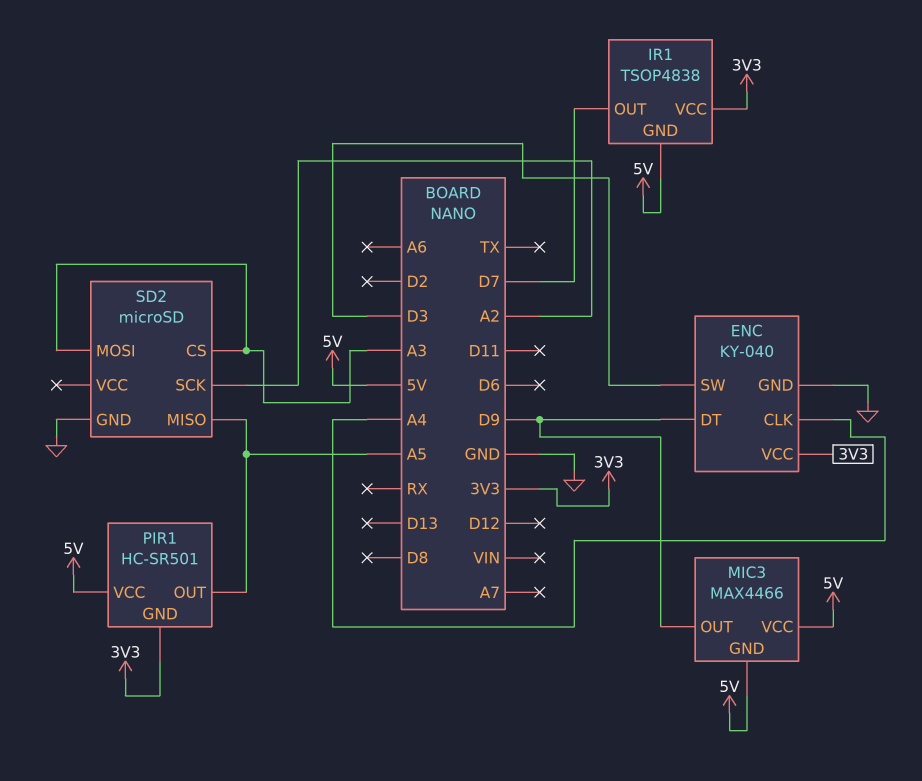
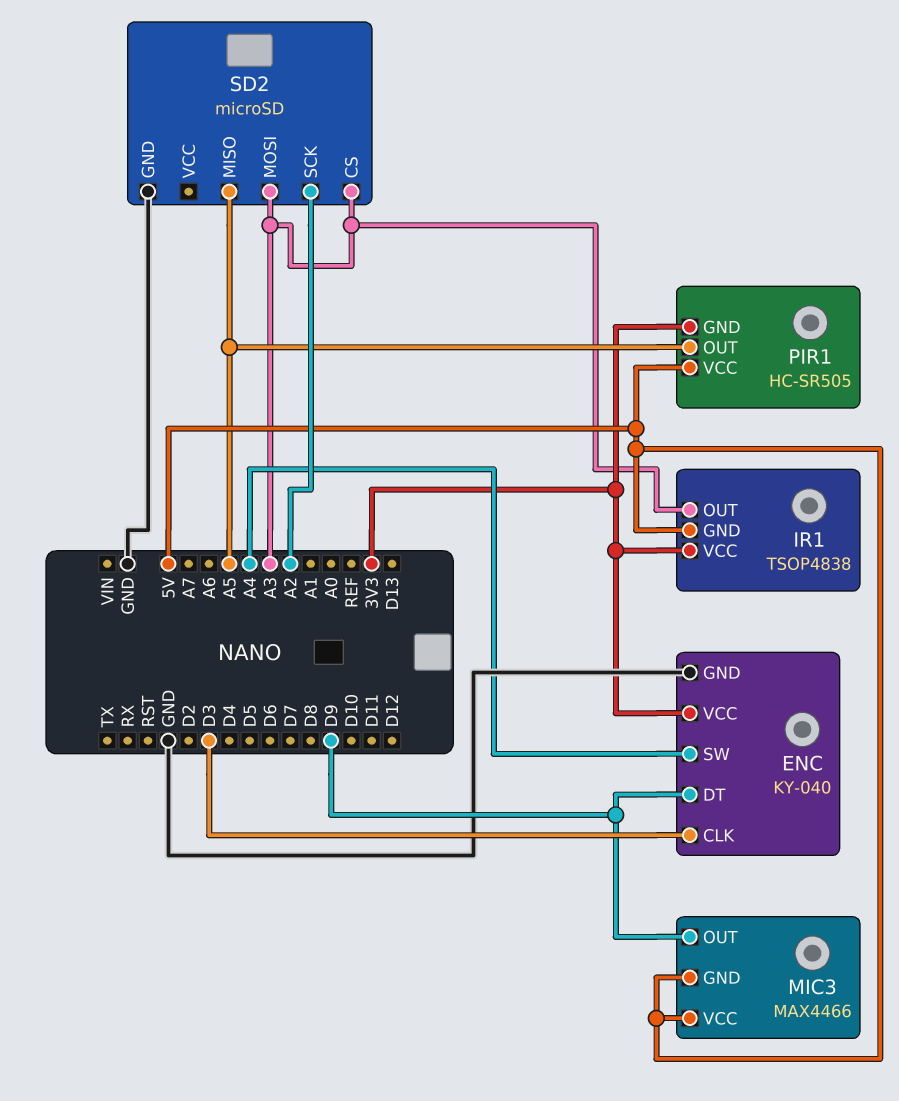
ENC pin CLK: A4 -> D3
ENC pin SW: D3 -> A4
IR1 pin OUT: D7 -> A3
PIR1: HC-SR501 -> HC-SR505

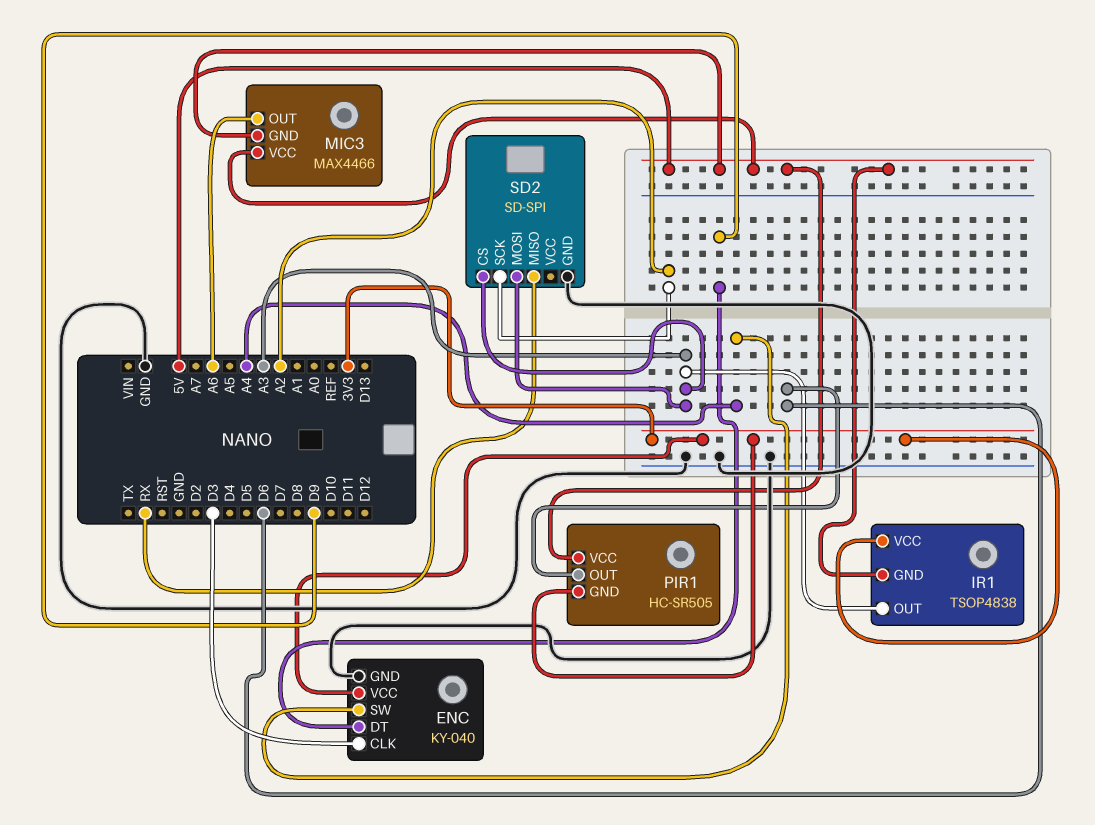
MIC3 pin OUT: D9 -> A6
PIR1 pin OUT: A5 -> D6
SD2: microSD -> SD-SPI
SD2 pin MISO: A5 -> RX

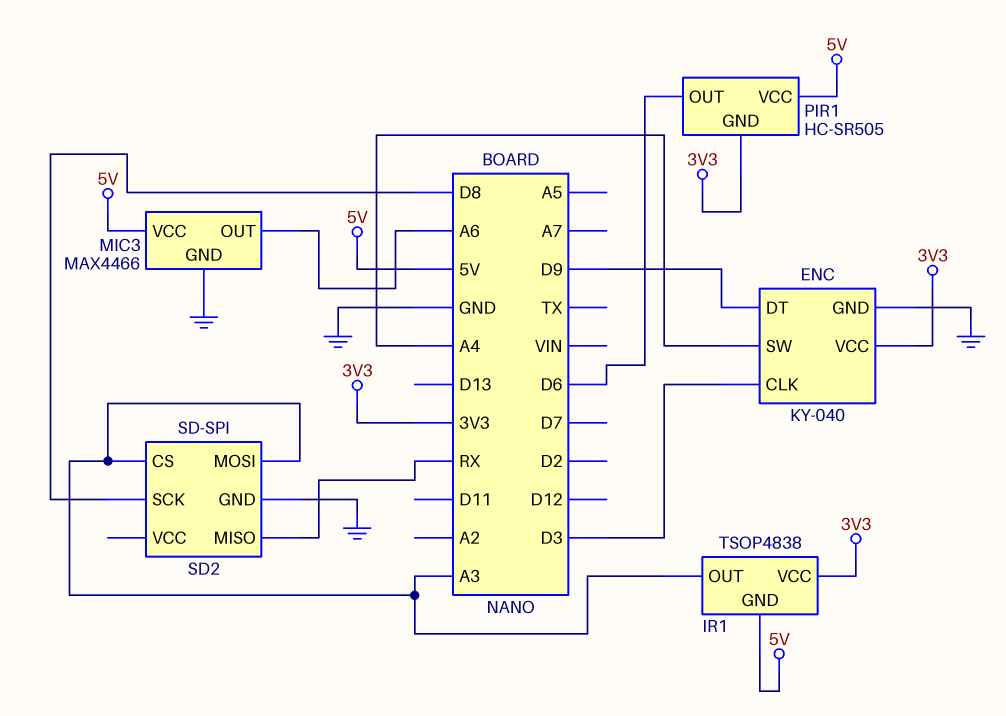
MIC3 pin GND: 5V -> GND
SD2 pin SCK: A2 -> D8

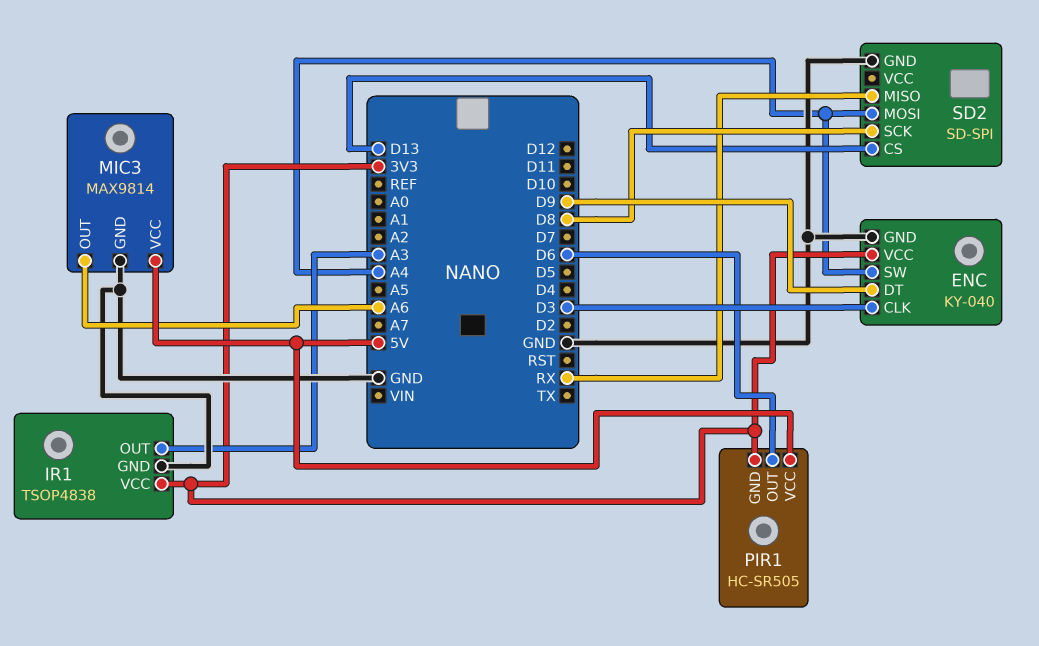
IR1 pin GND: 5V -> GND
MIC3: MAX4466 -> MAX9814
SD2 pin CS: A3 -> D13
SD2 pin MOSI: A3 -> A4

